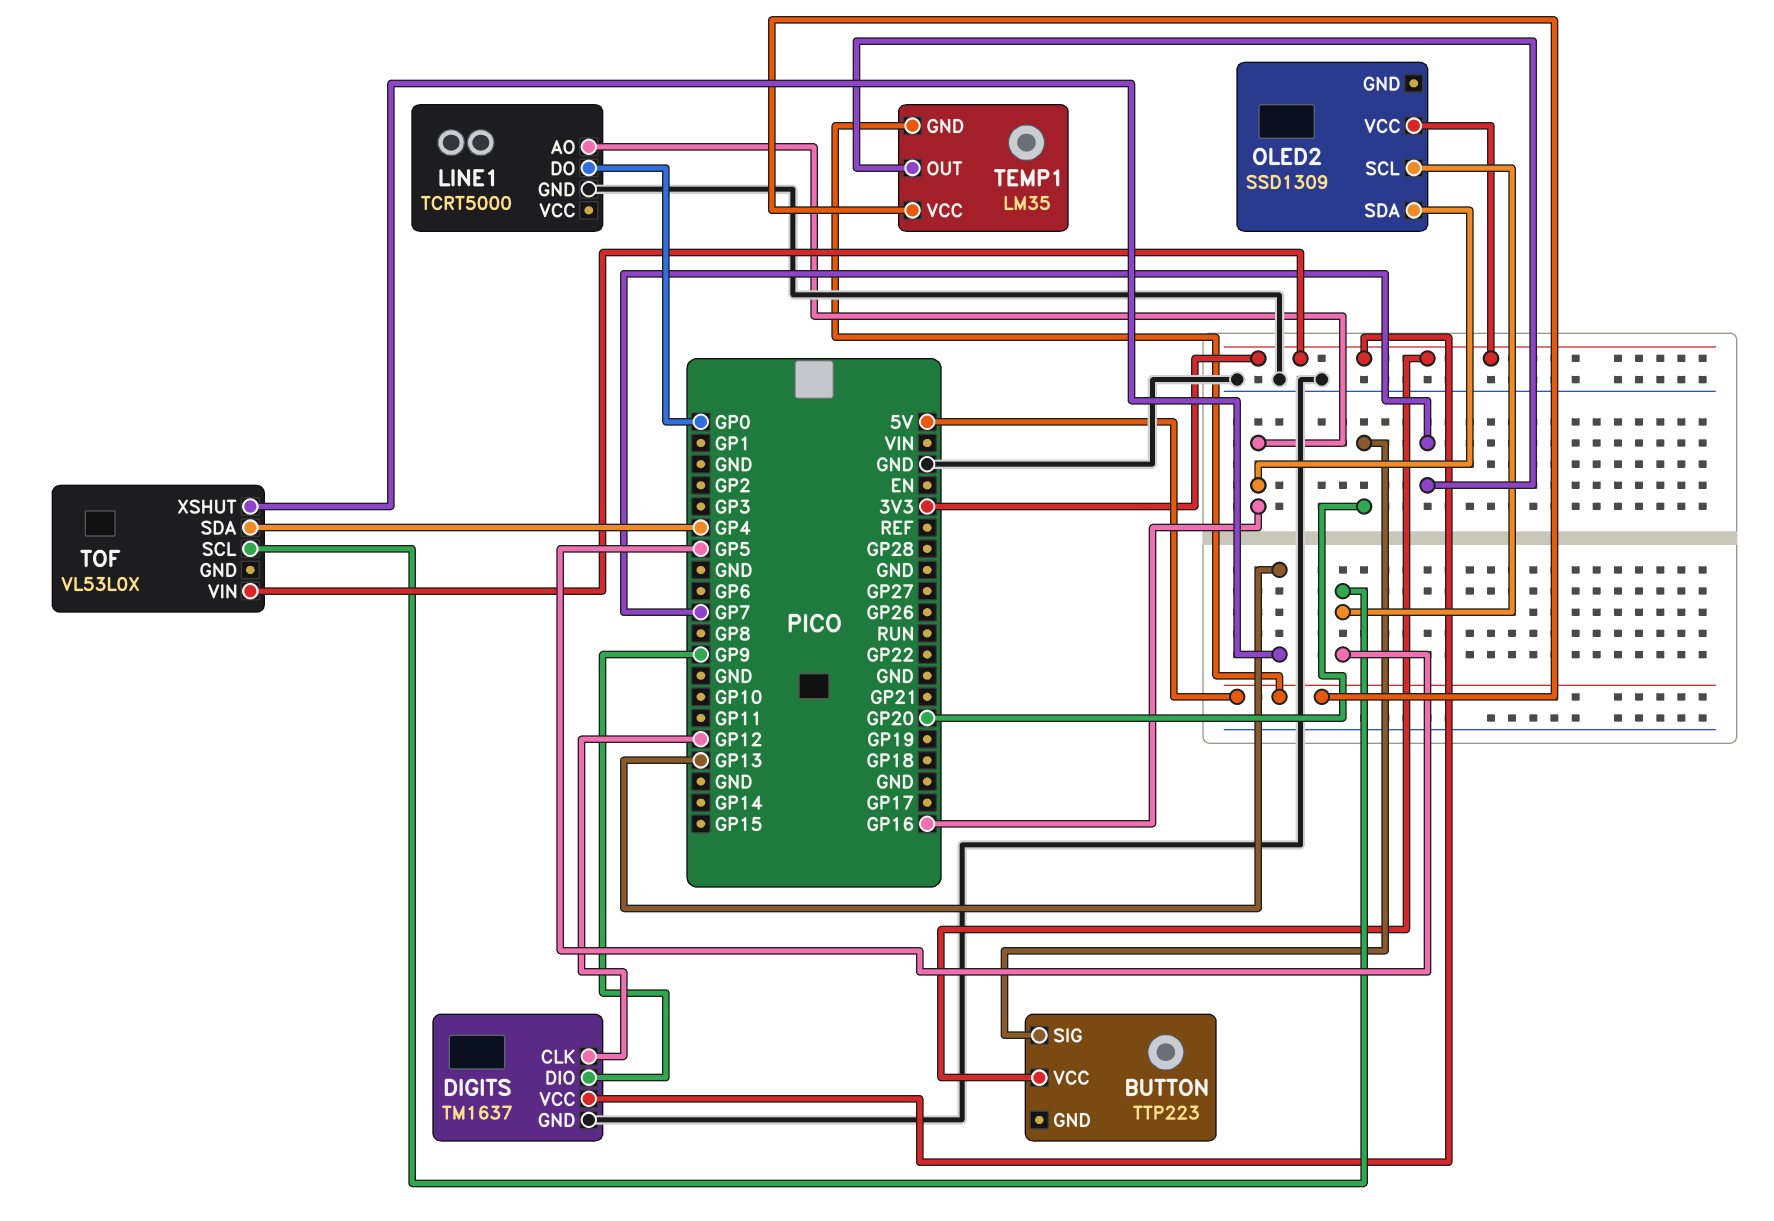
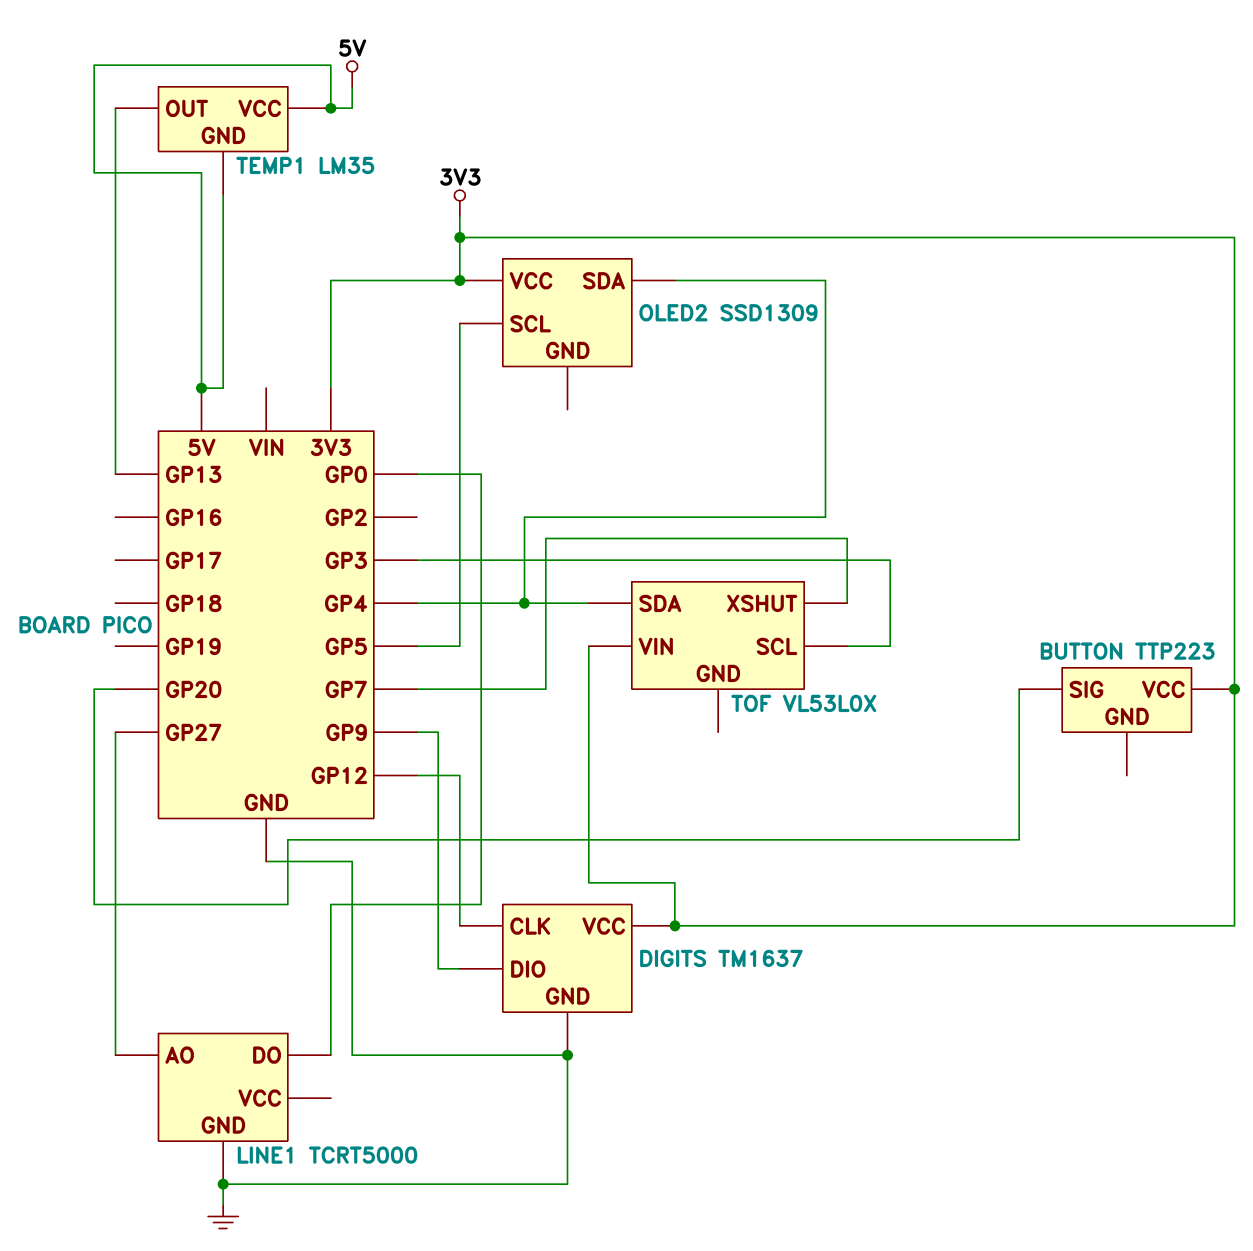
LINE1 pin AO: GP16 -> GP27
OLED2 pin SDA: GP16 -> GP4
TEMP1 pin OUT: GP7 -> GP13
TOF pin SCL: GP5 -> GP3
TOF pin XSHUT: GP13 -> GP7

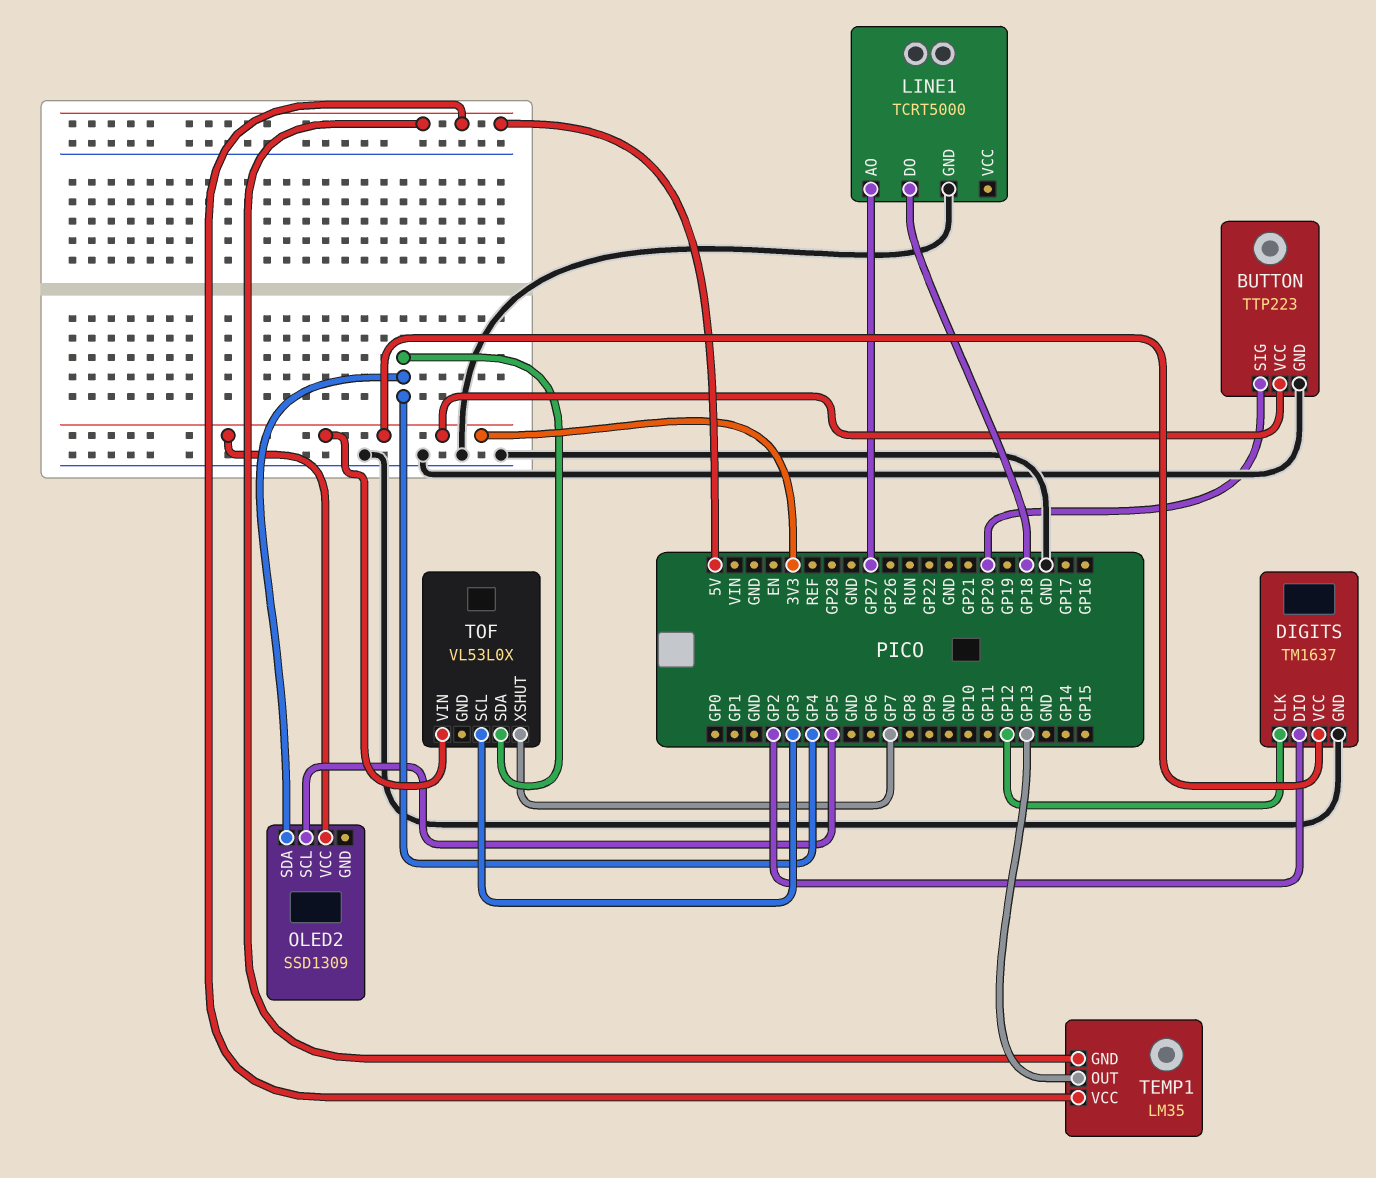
BUTTON pin GND: none -> GND
DIGITS pin DIO: GP9 -> GP2
LINE1 pin DO: GP0 -> GP18

